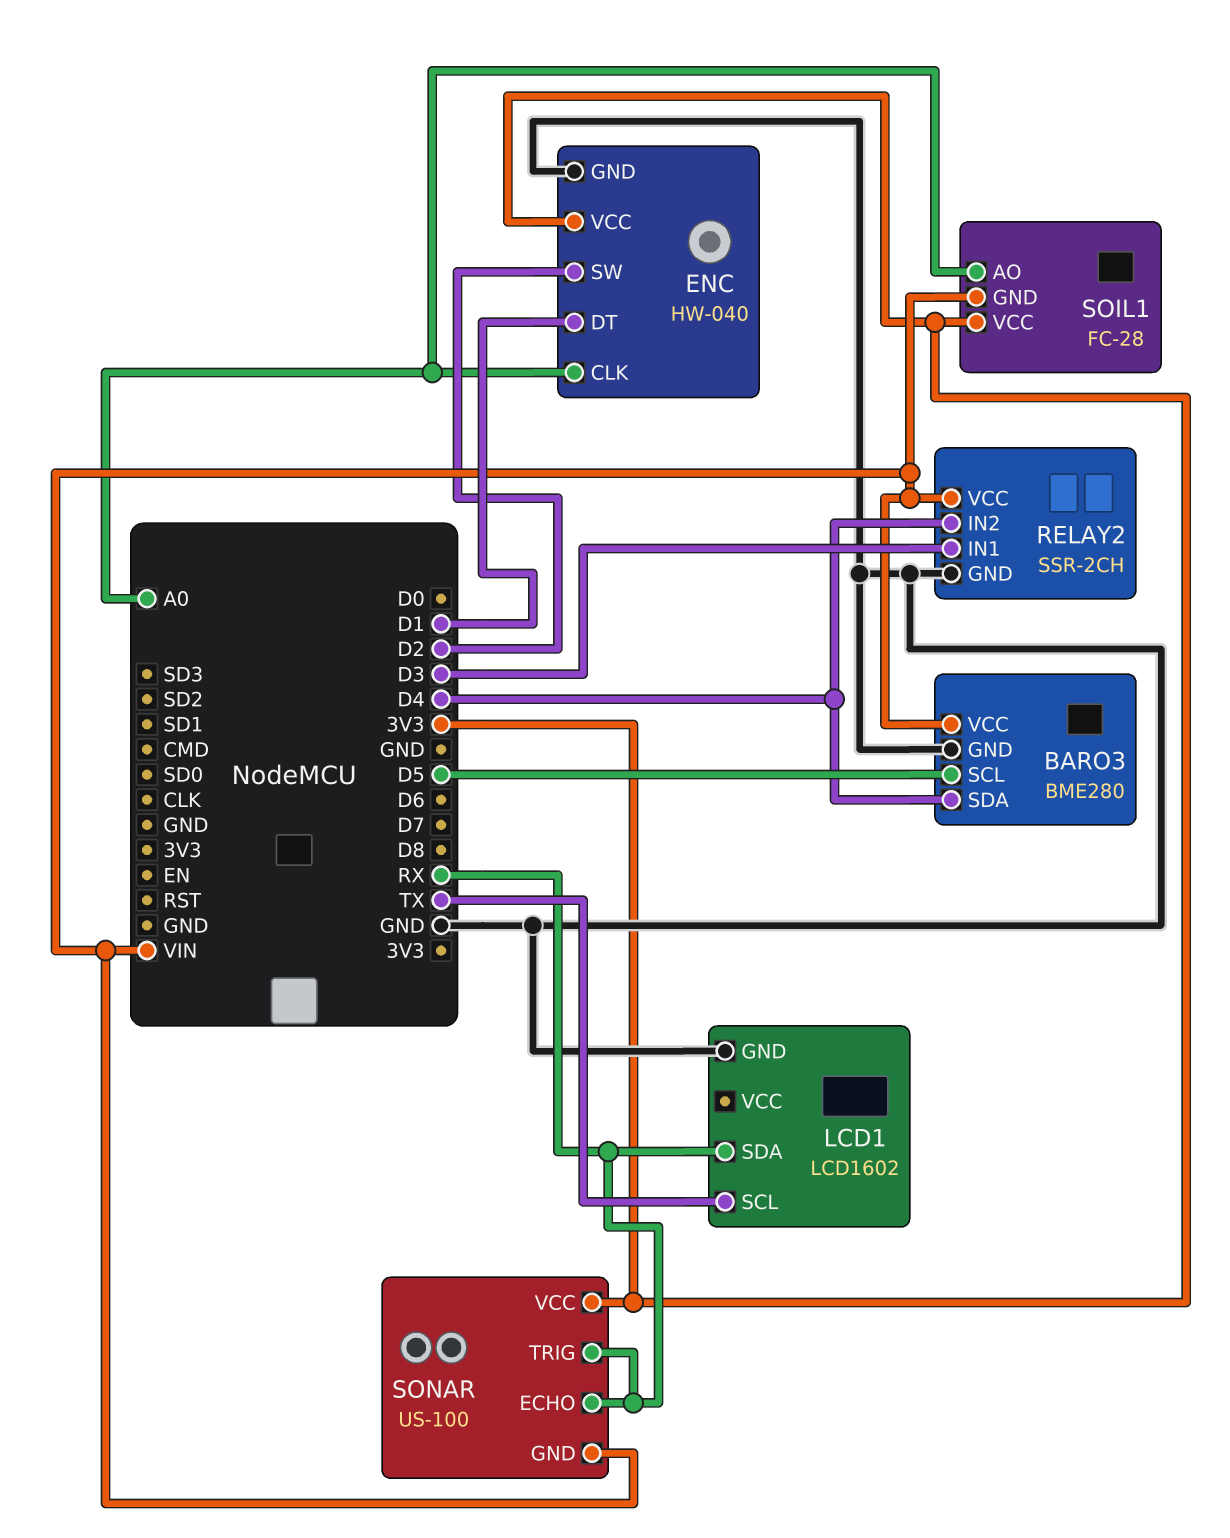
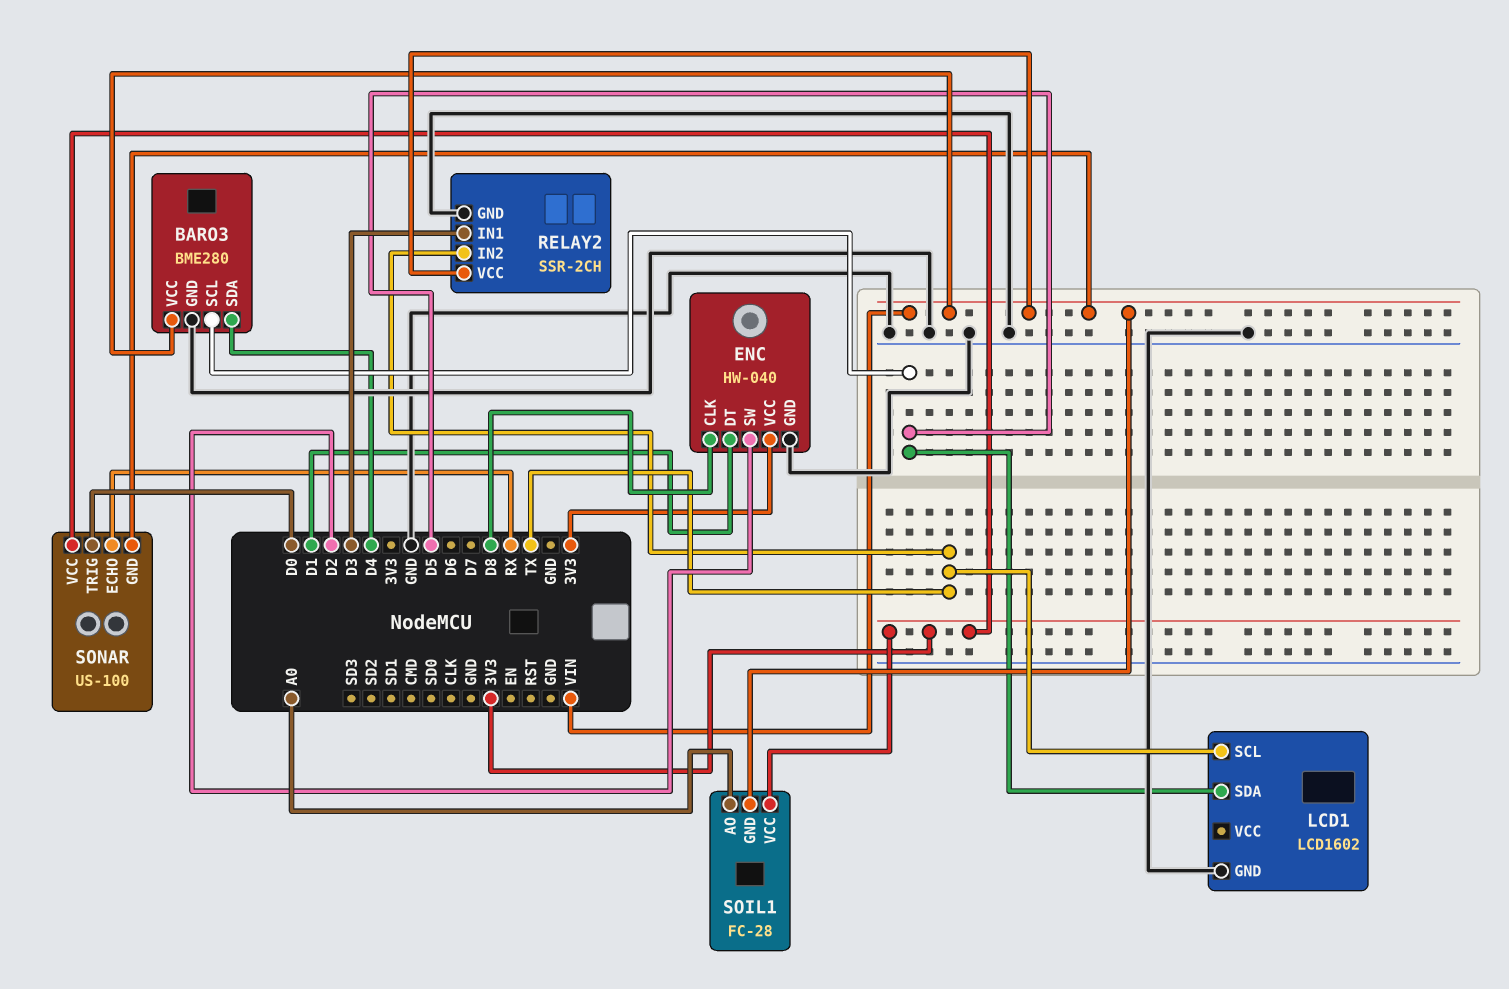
ENC pin CLK: A0 -> D8
LCD1 pin SDA: RX -> D5
RELAY2 pin IN2: D4 -> TX
SONAR pin TRIG: RX -> D0

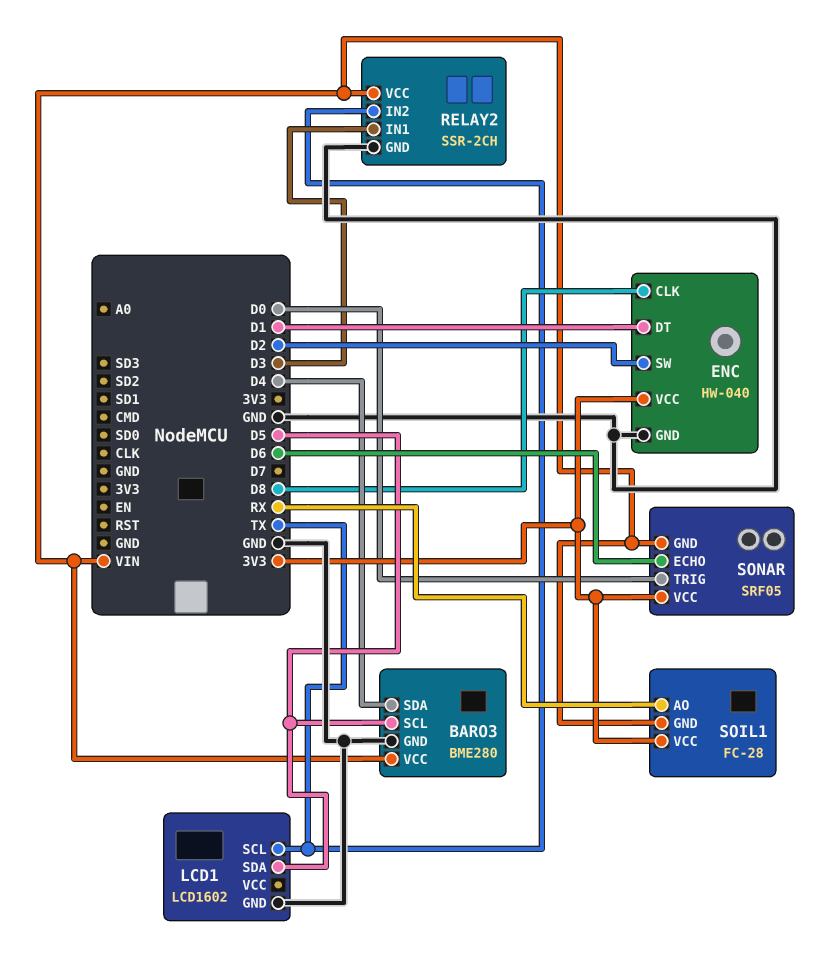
SOIL1 pin AO: A0 -> RX
SONAR: US-100 -> SRF05
SONAR pin ECHO: RX -> D6

